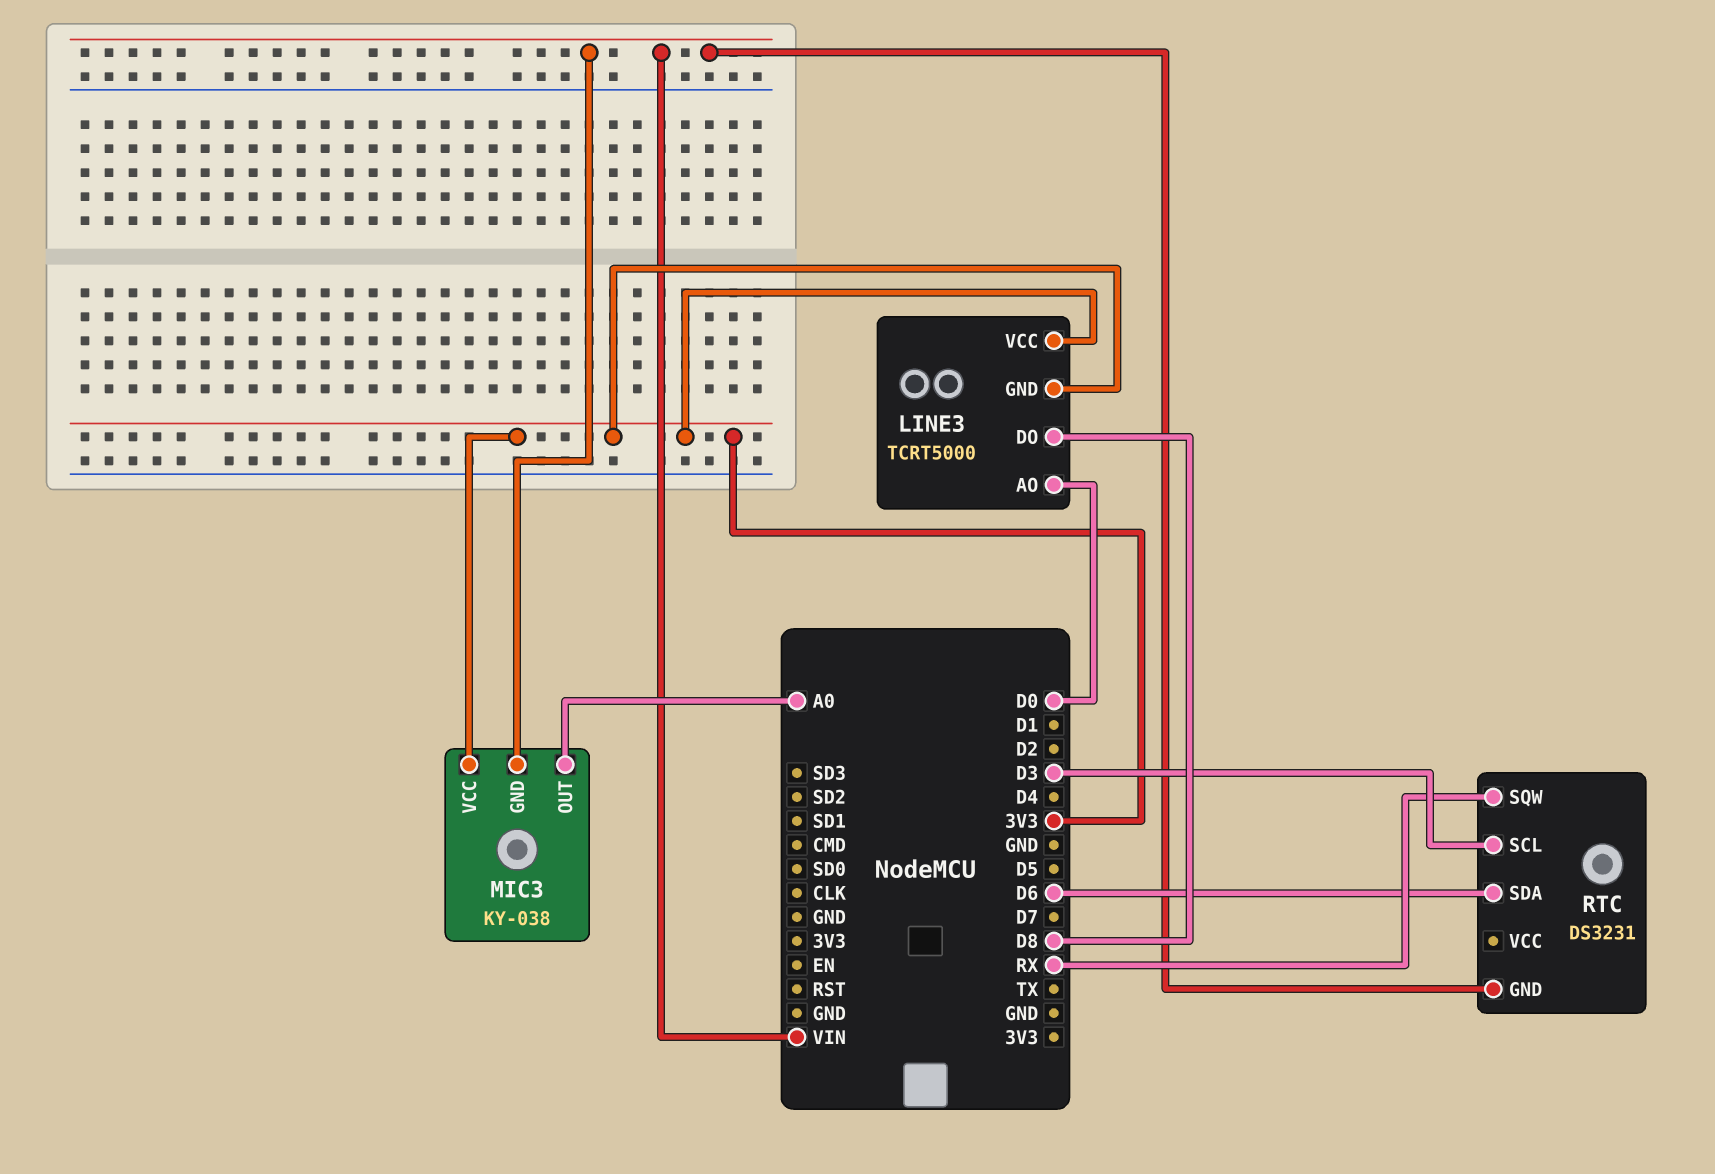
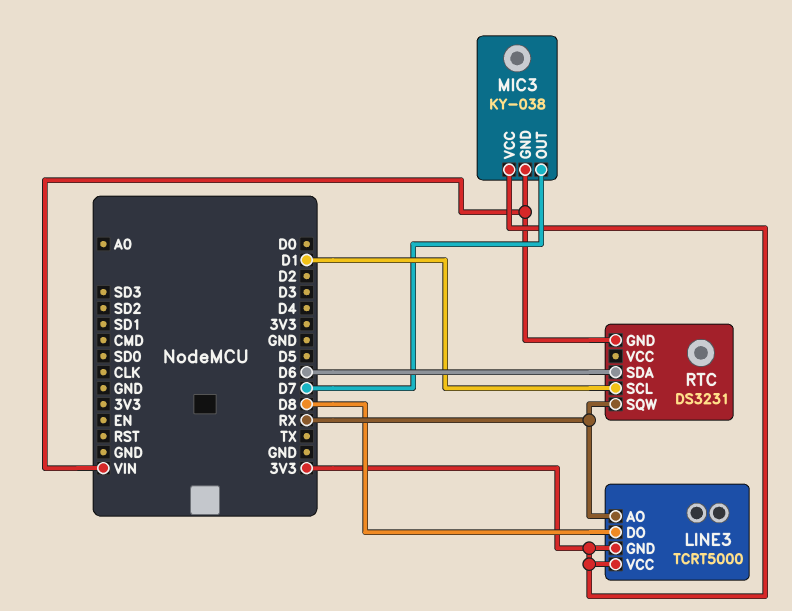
LINE3 pin AO: D0 -> RX
MIC3 pin OUT: A0 -> D7
RTC pin SCL: D3 -> D1

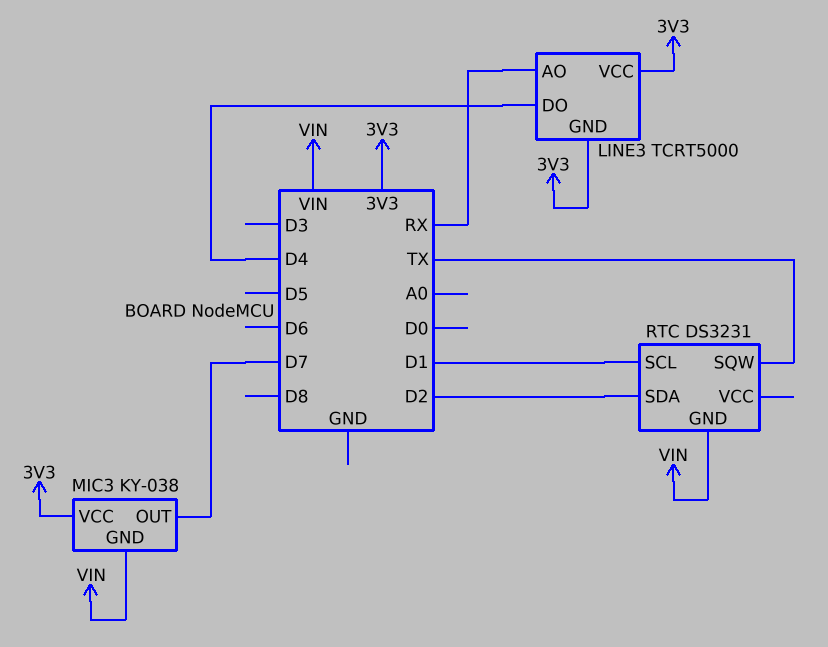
LINE3 pin DO: D8 -> D4
RTC pin SDA: D6 -> D2
RTC pin SQW: RX -> TX

